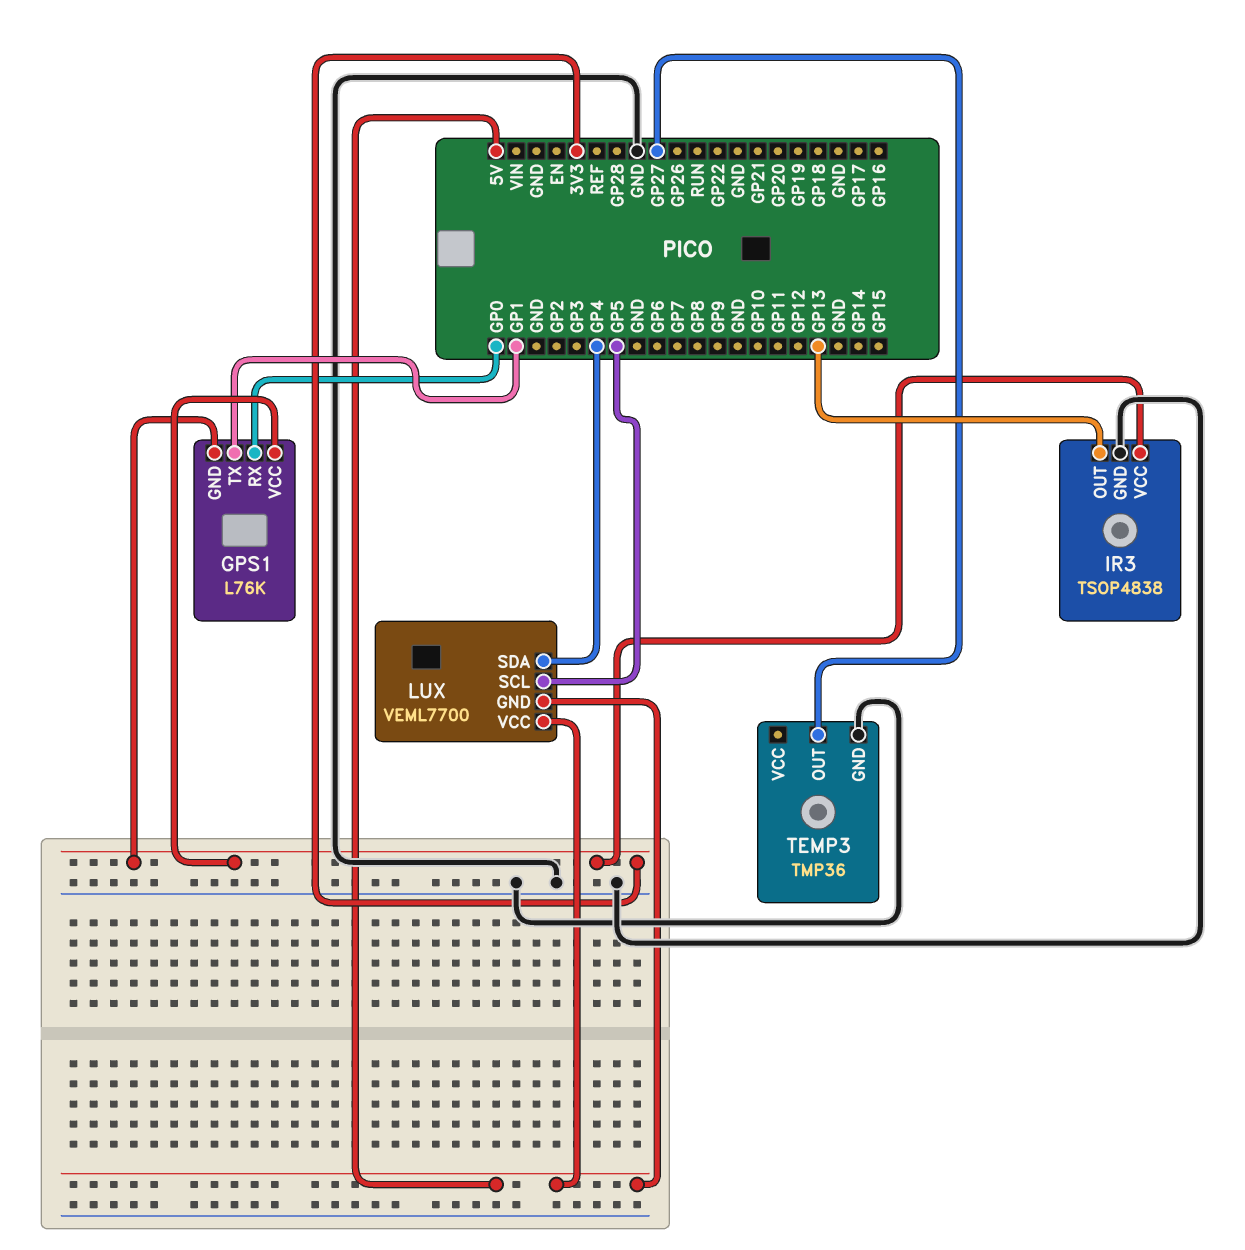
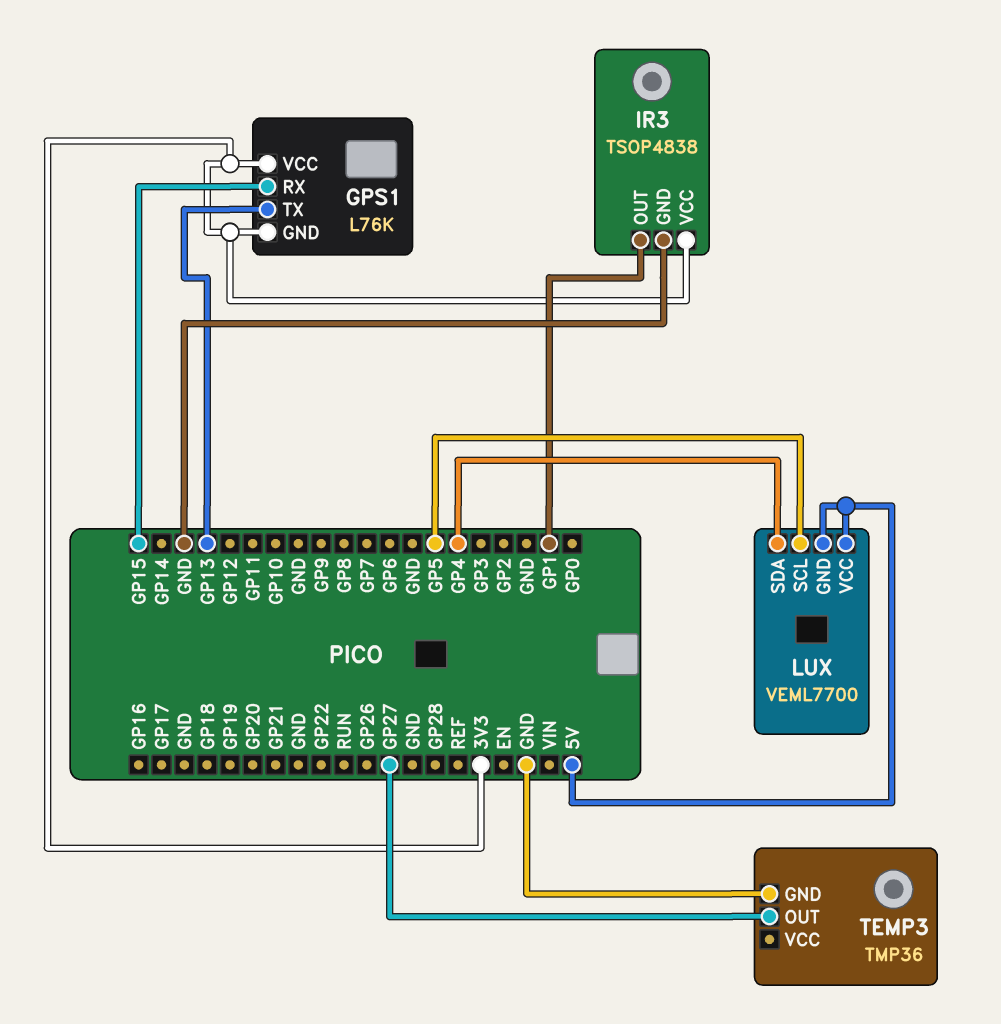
GPS1 pin RX: GP0 -> GP15
GPS1 pin TX: GP1 -> GP13
IR3 pin OUT: GP13 -> GP1

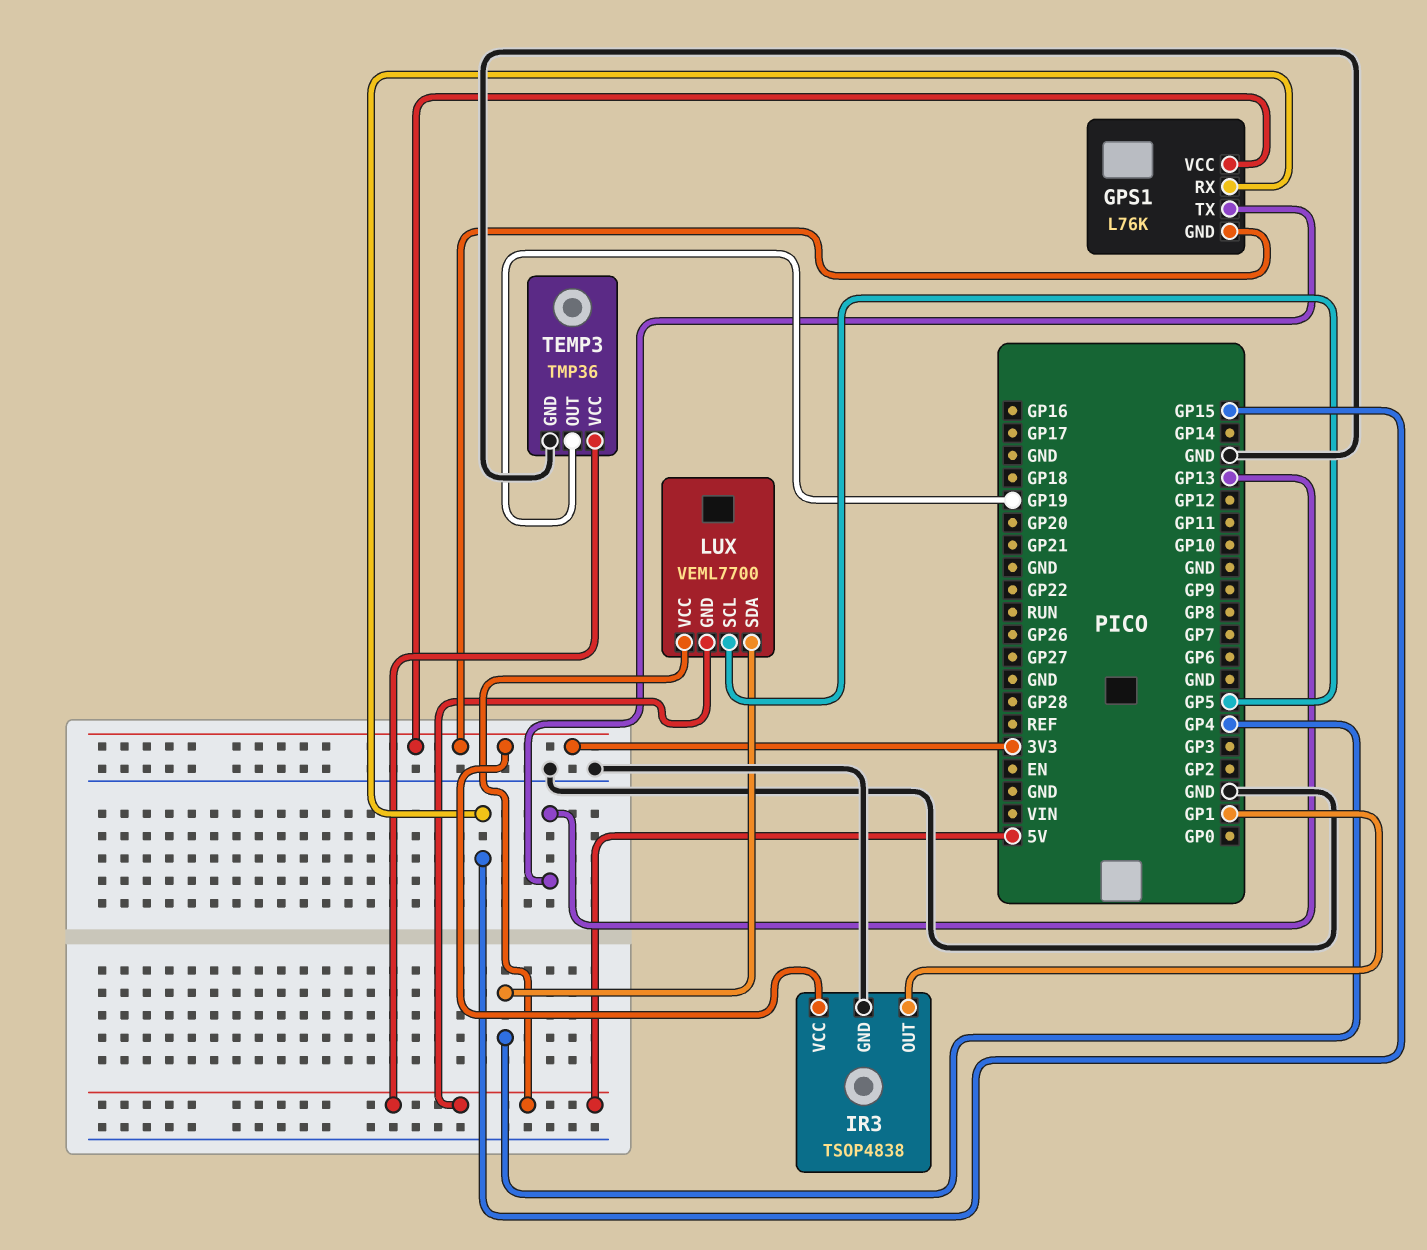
TEMP3 pin OUT: GP27 -> GP19
TEMP3 pin VCC: none -> 5V

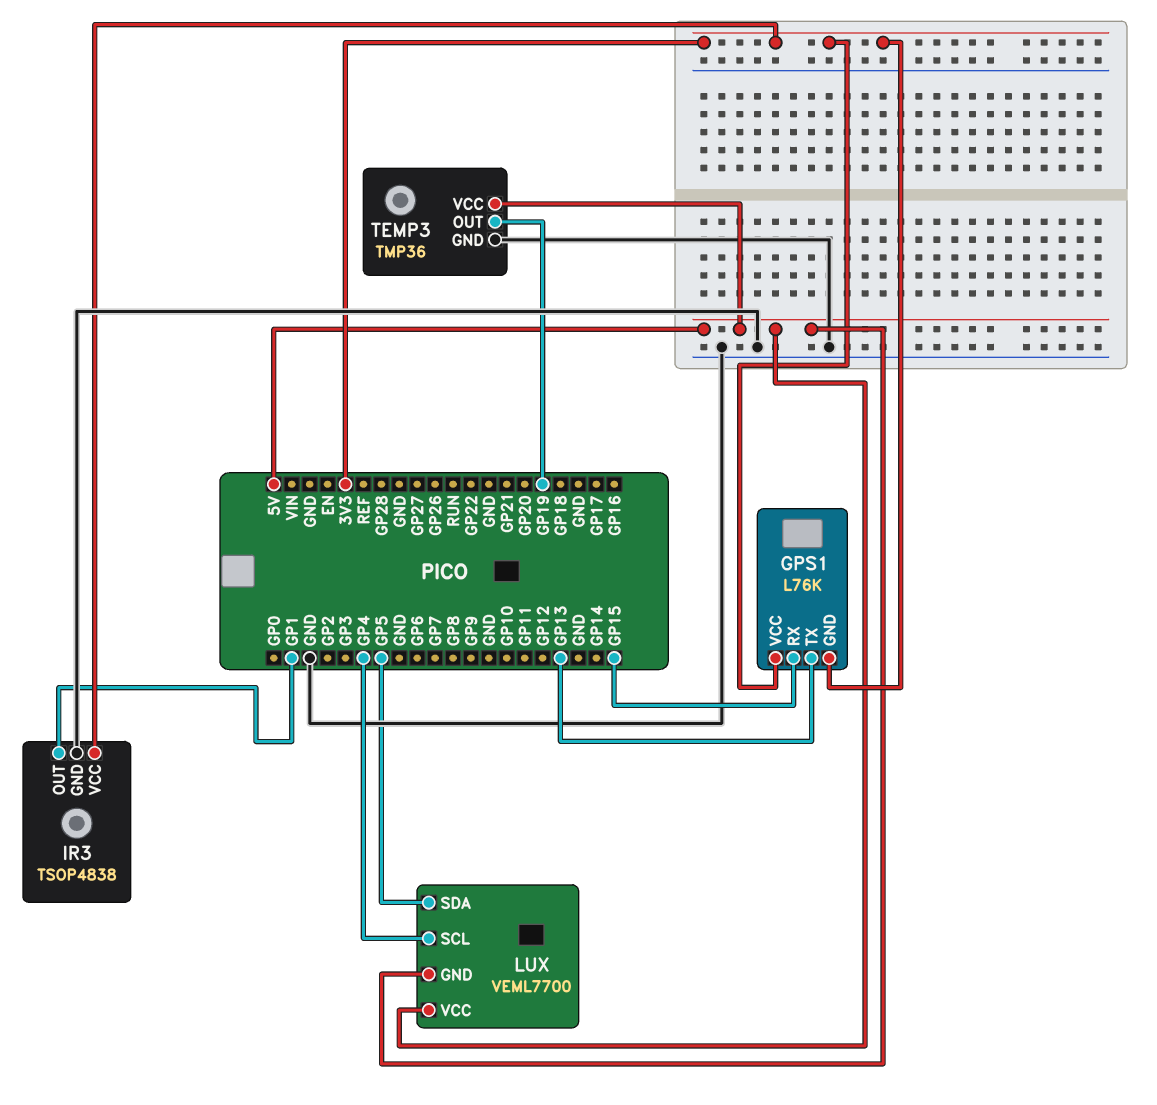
LUX pin SCL: GP5 -> GP4
LUX pin SDA: GP4 -> GP5

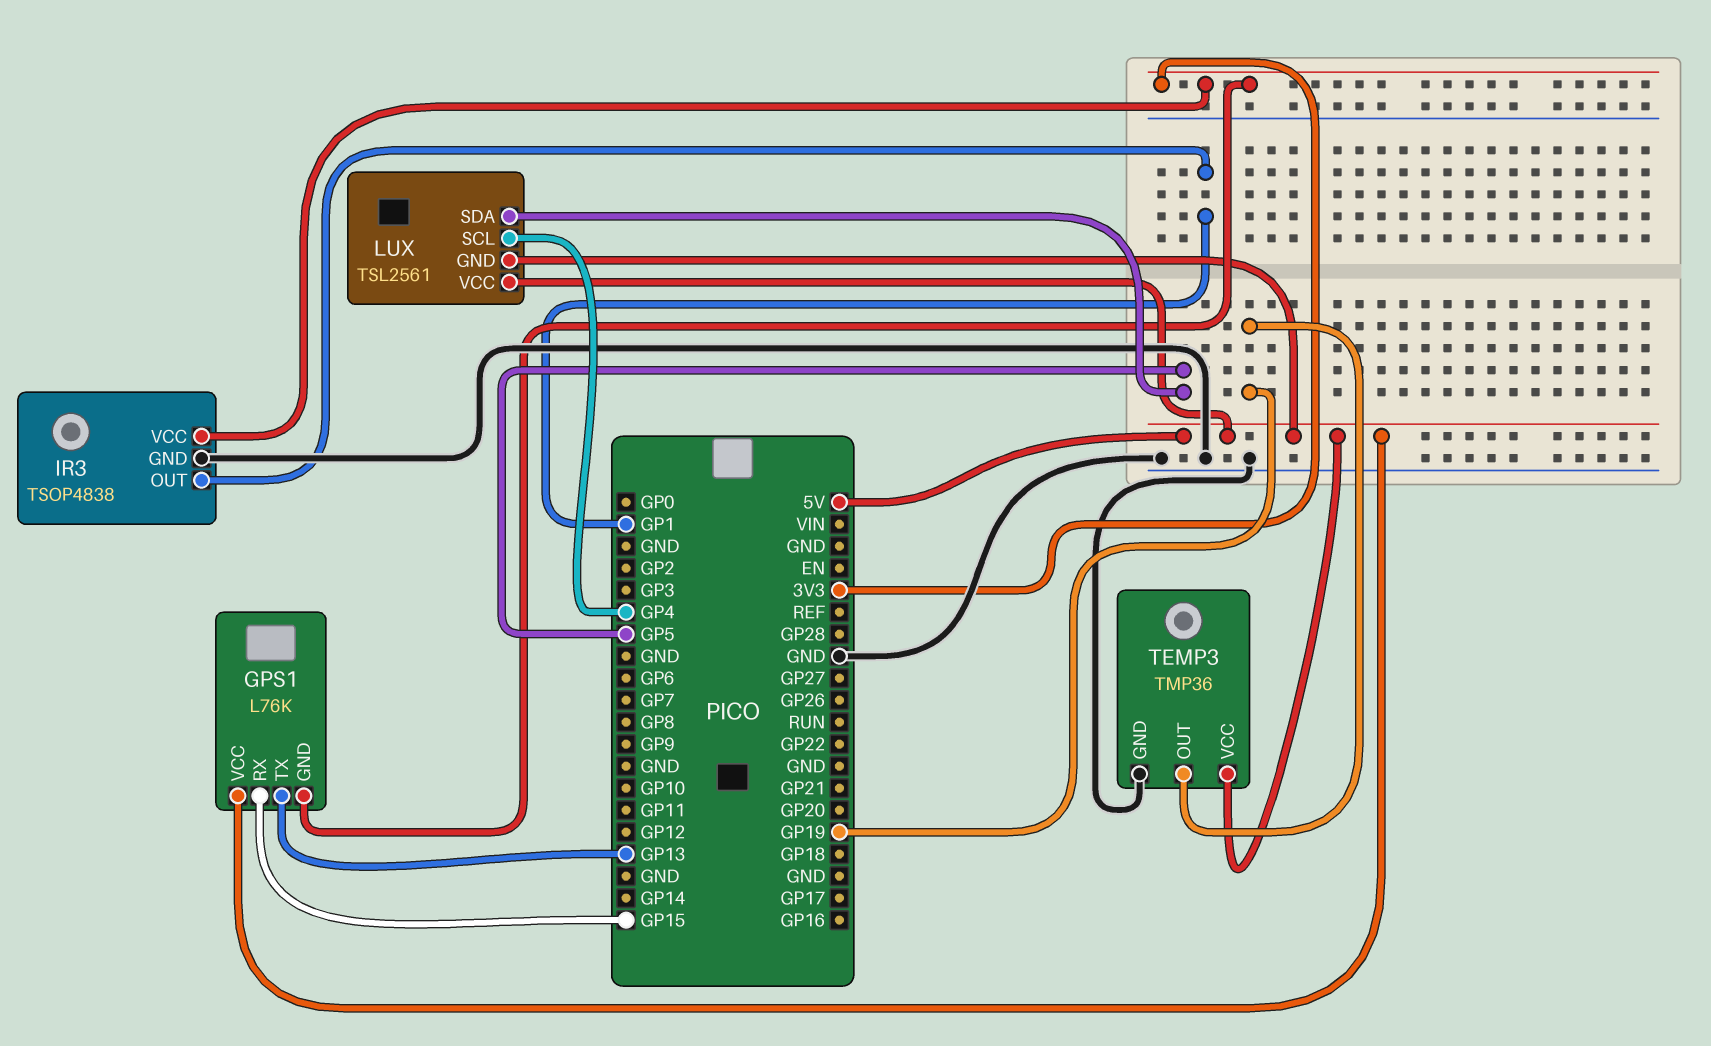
GPS1 pin VCC: 3V3 -> 5V
LUX: VEML7700 -> TSL2561

